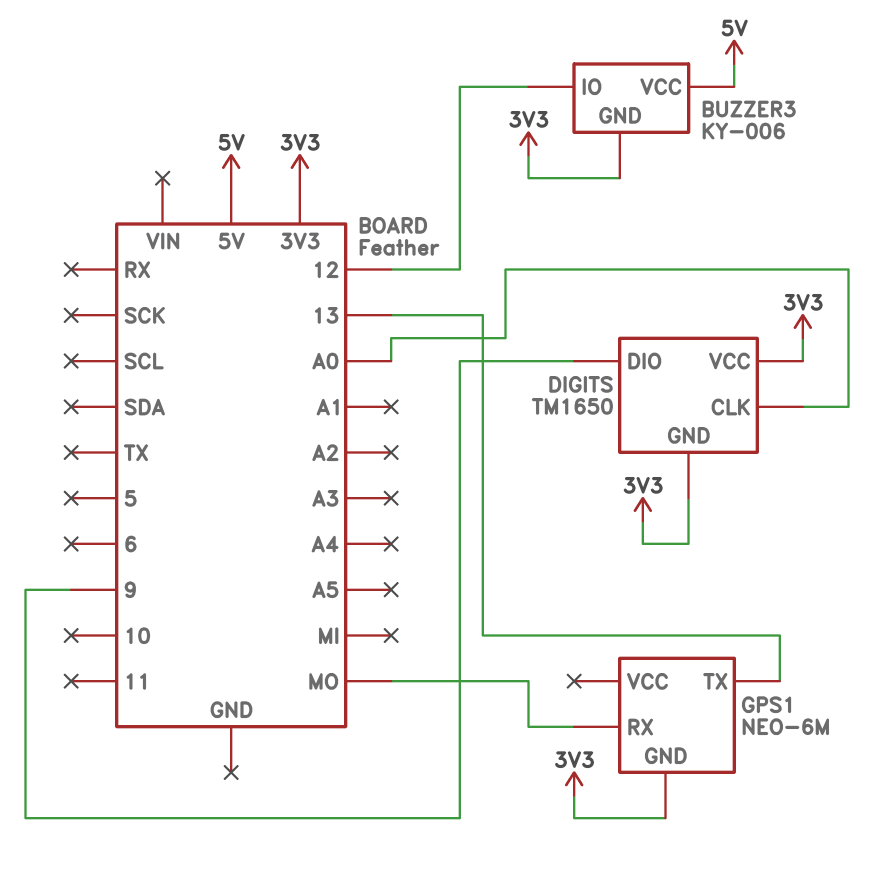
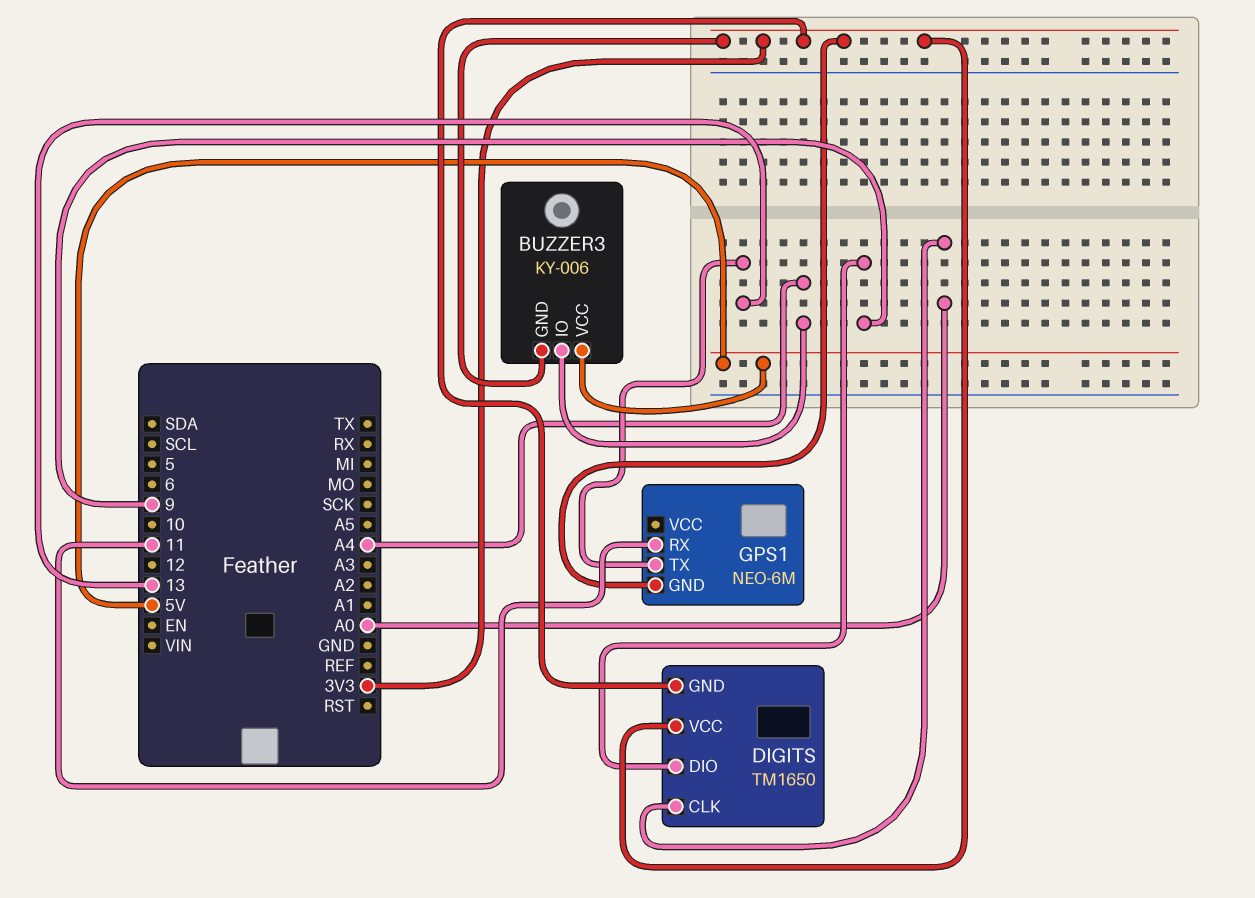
BUZZER3 pin IO: 12 -> A4
GPS1 pin RX: MO -> 11

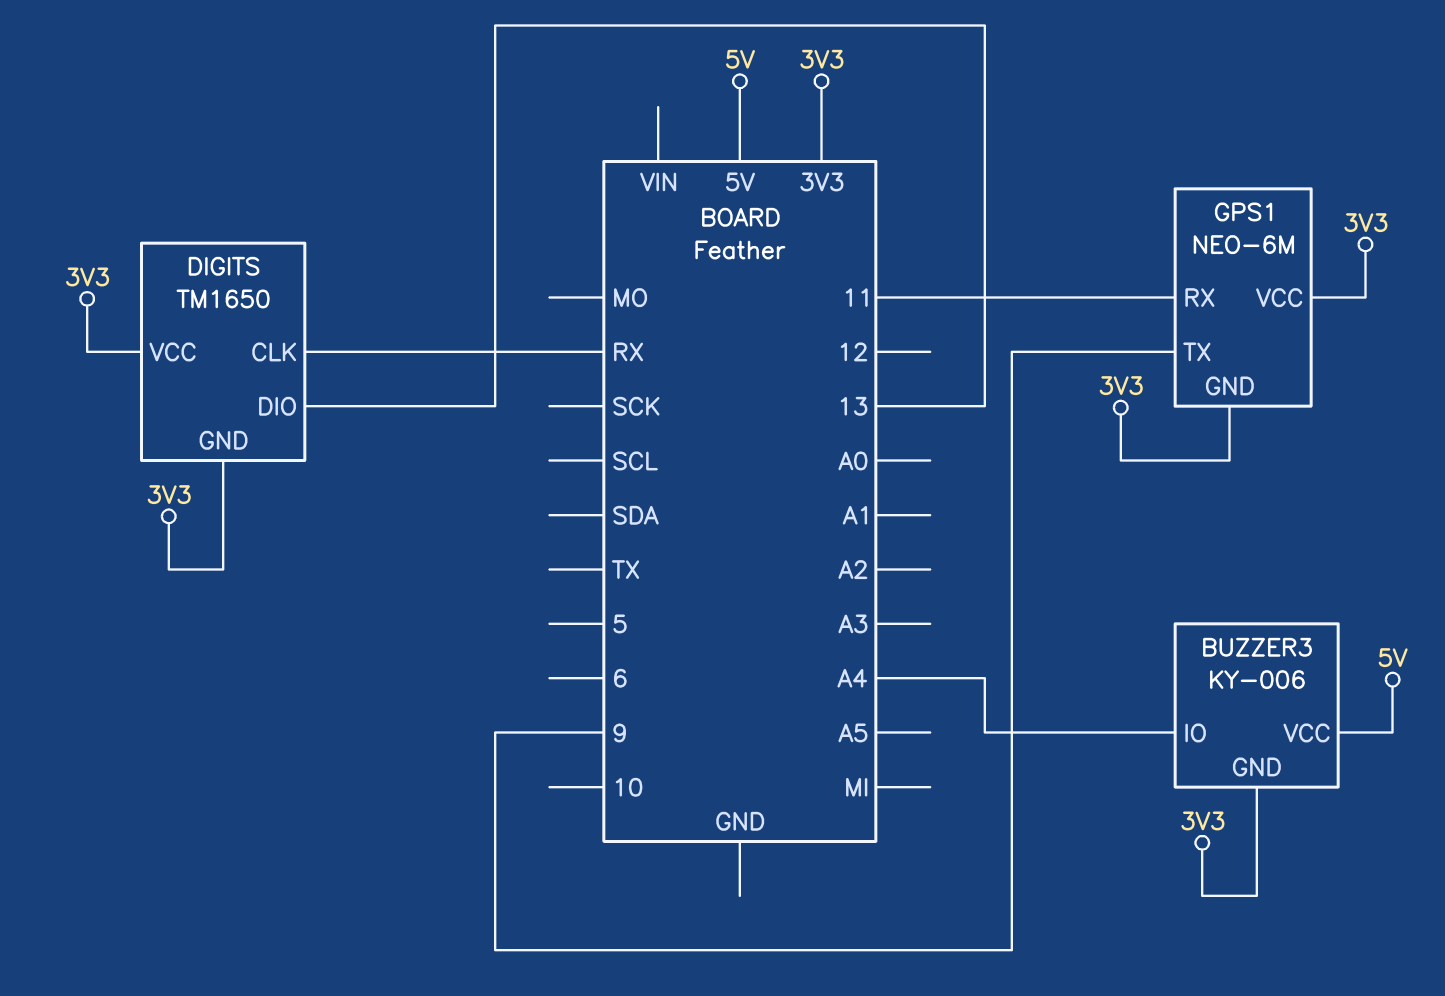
DIGITS pin CLK: A0 -> RX
DIGITS pin DIO: 9 -> 13
GPS1 pin TX: 13 -> 9
GPS1 pin VCC: none -> 3V3

